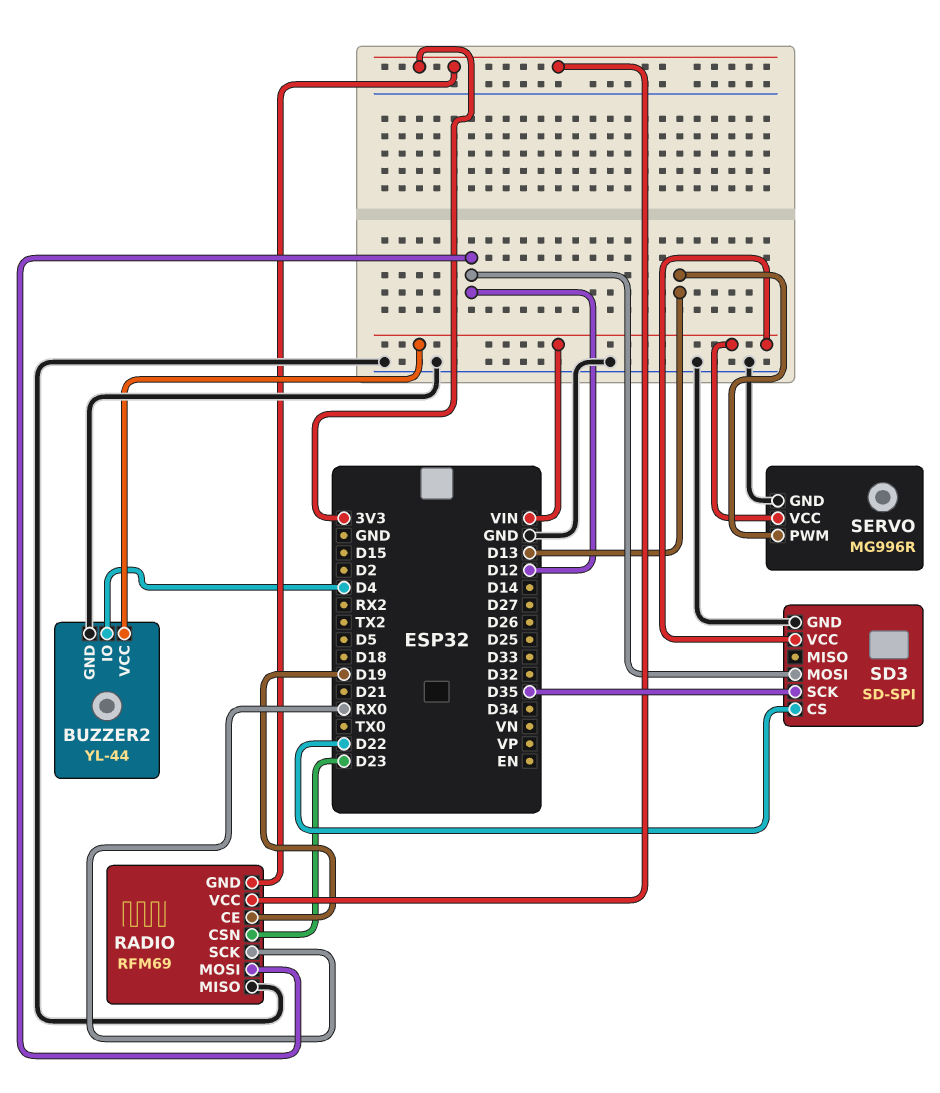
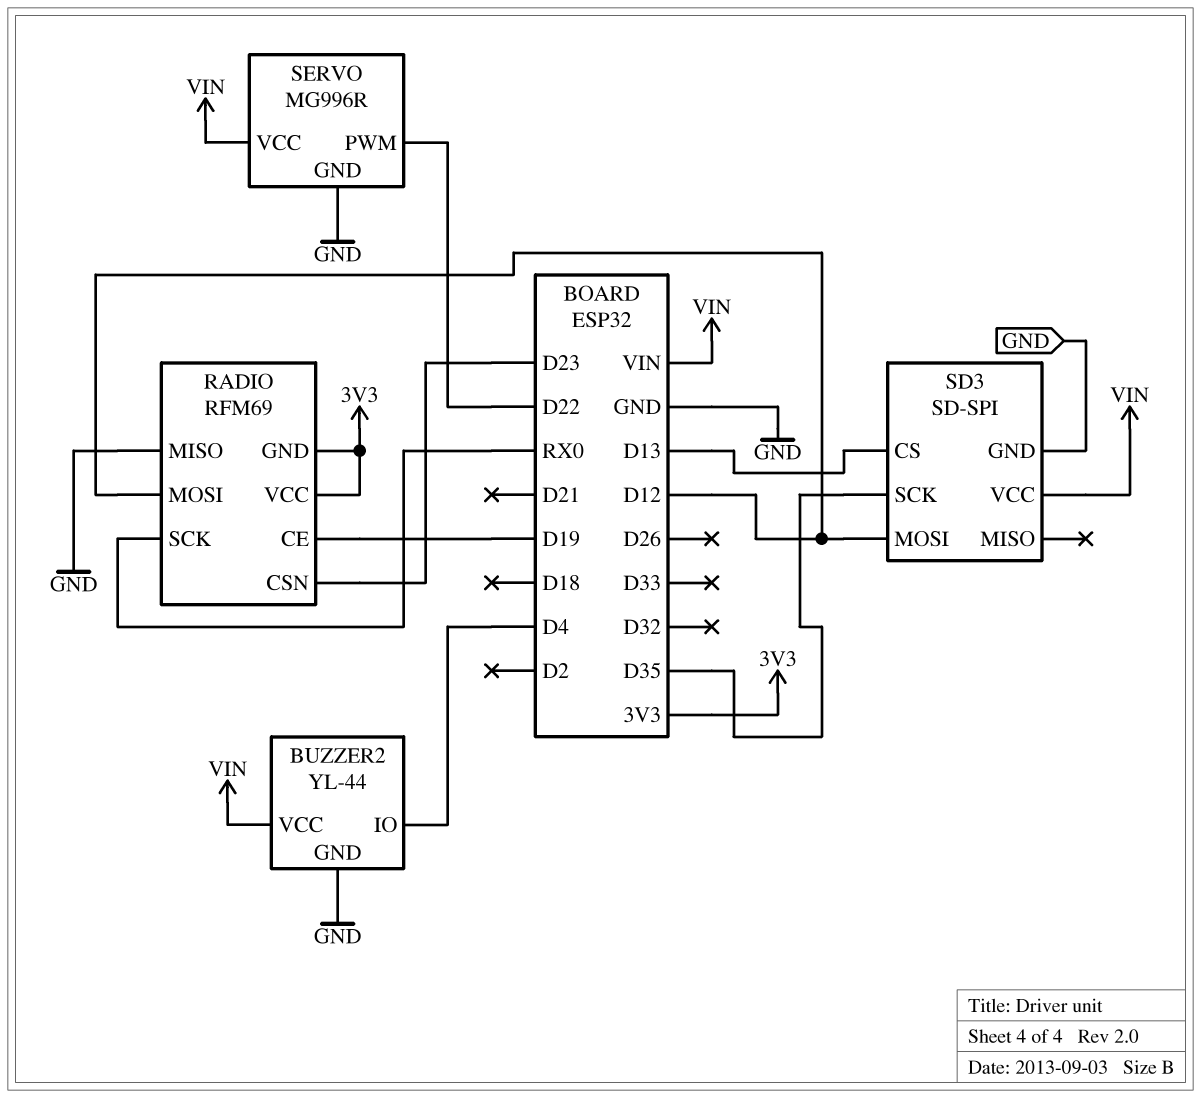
SD3 pin CS: D22 -> D13
SERVO pin PWM: D13 -> D22

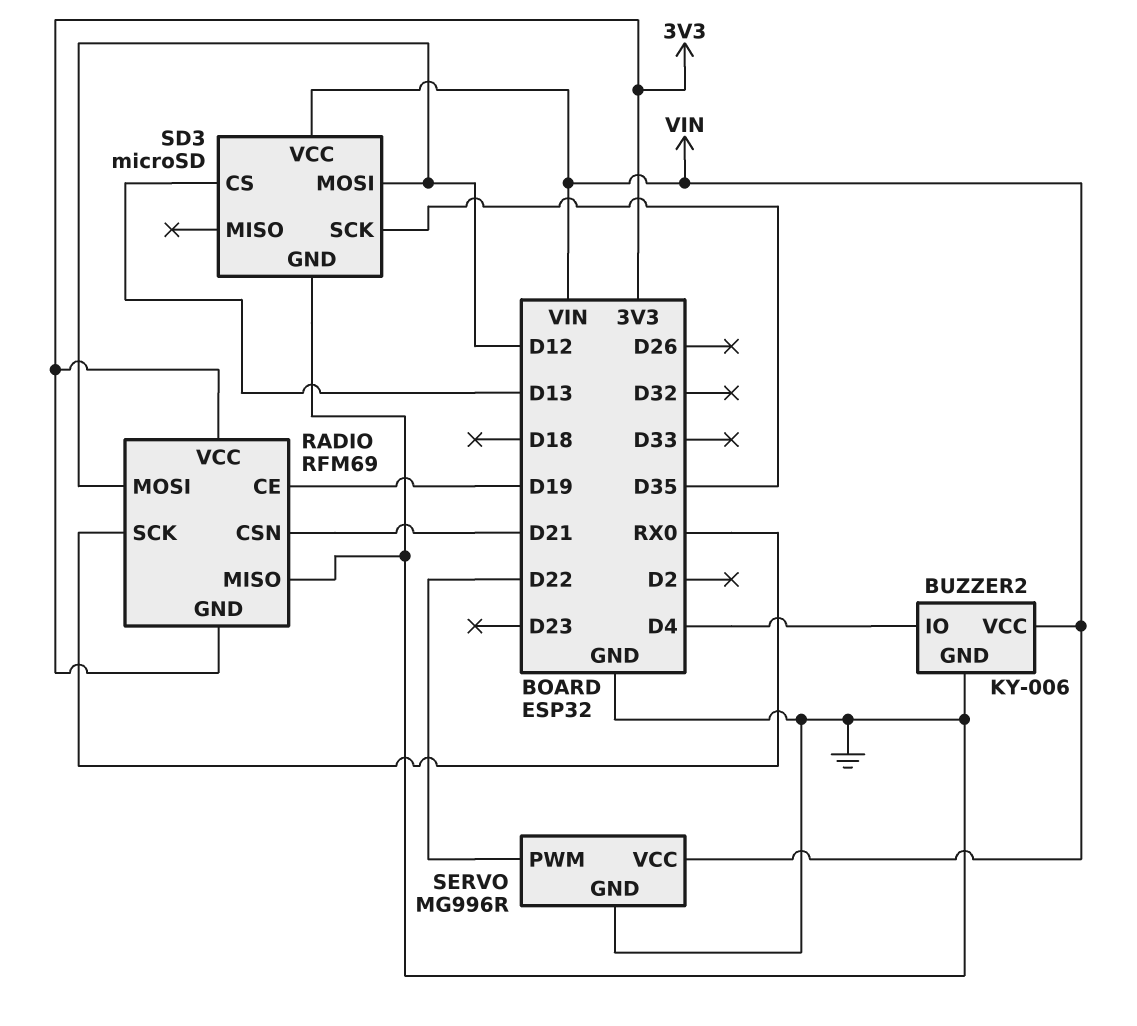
BUZZER2: YL-44 -> KY-006
RADIO pin CSN: D23 -> D21
SD3: SD-SPI -> microSD

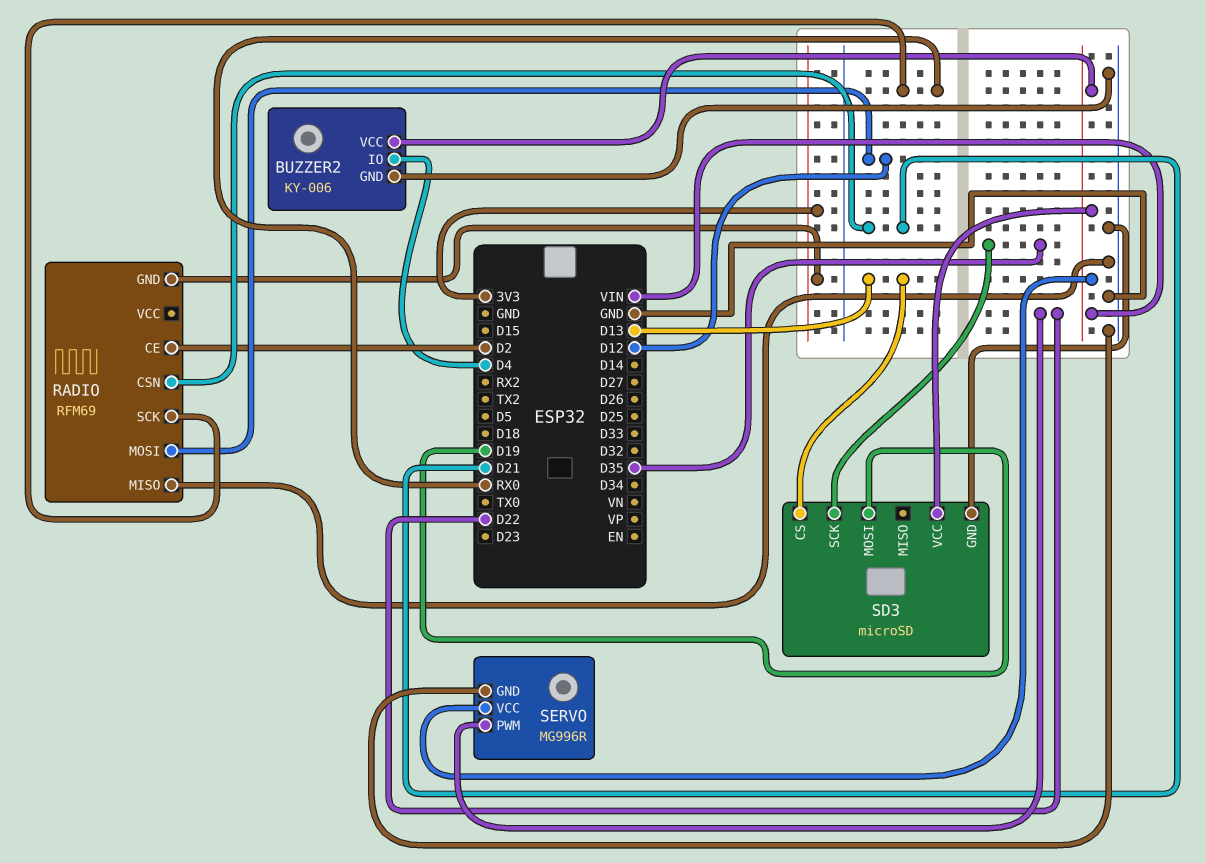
RADIO pin CE: D19 -> D2
RADIO pin VCC: 3V3 -> none
SD3 pin MOSI: D12 -> D19

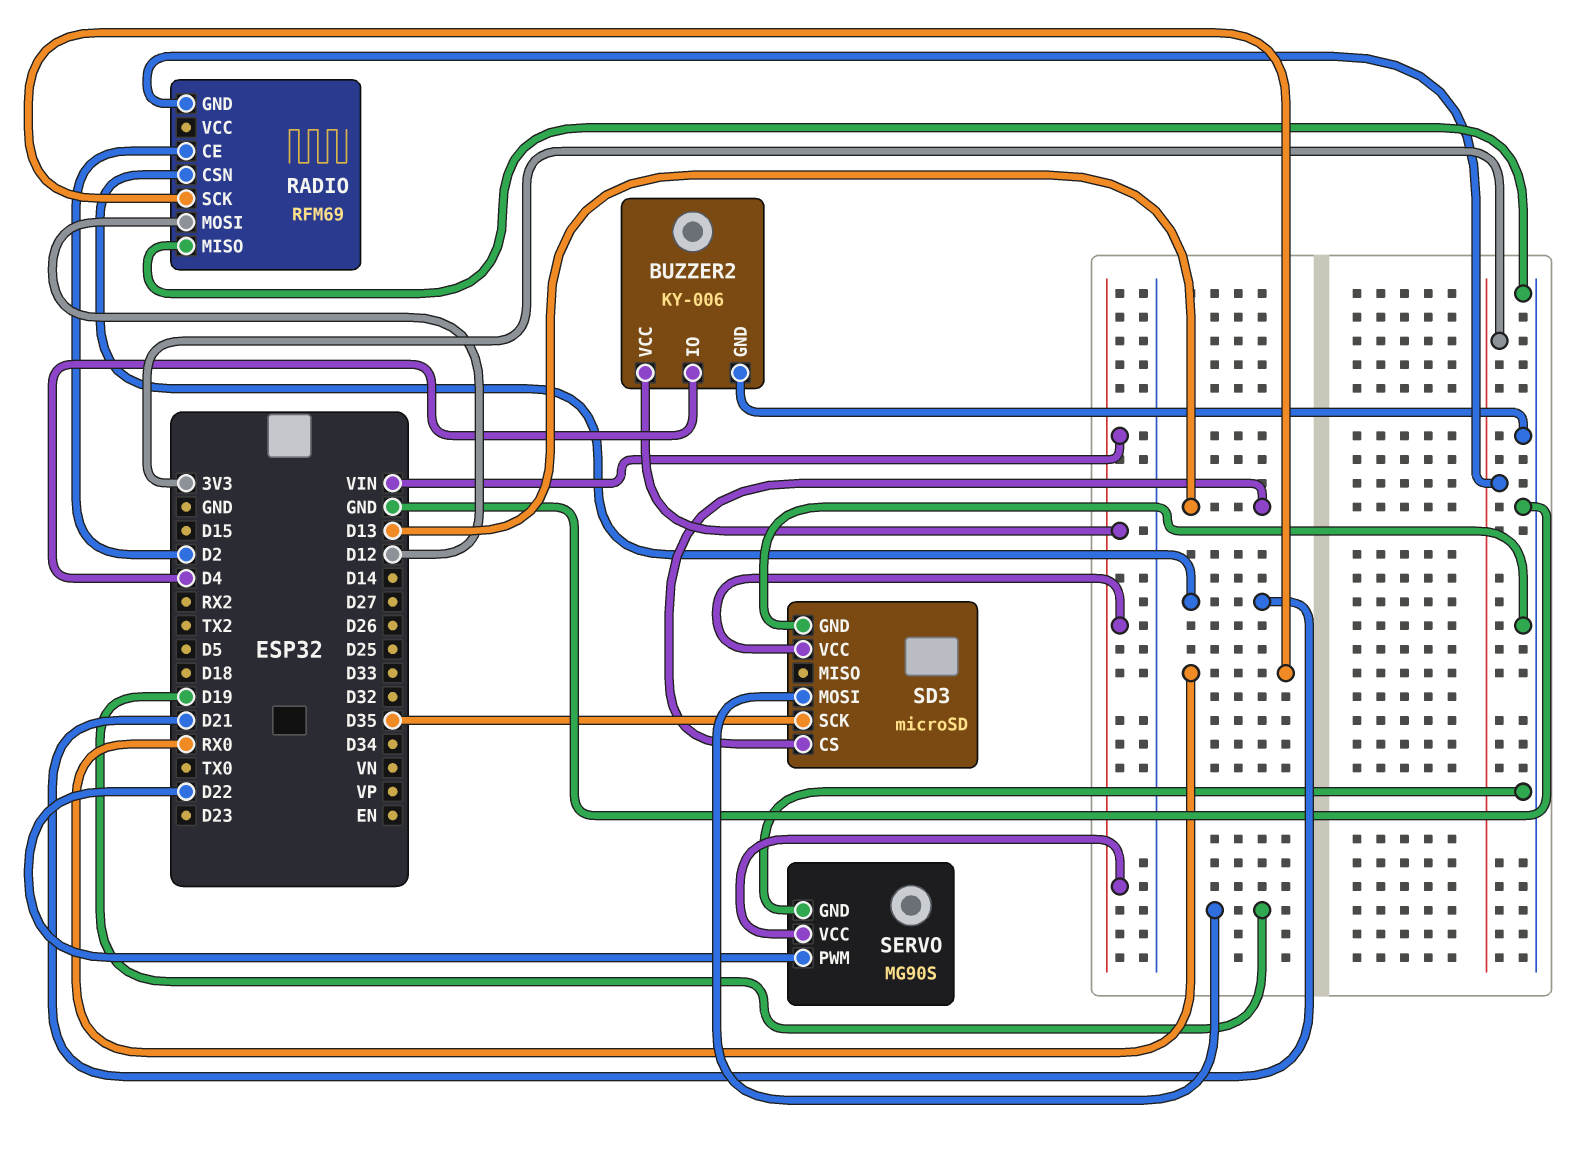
SERVO: MG996R -> MG90S

